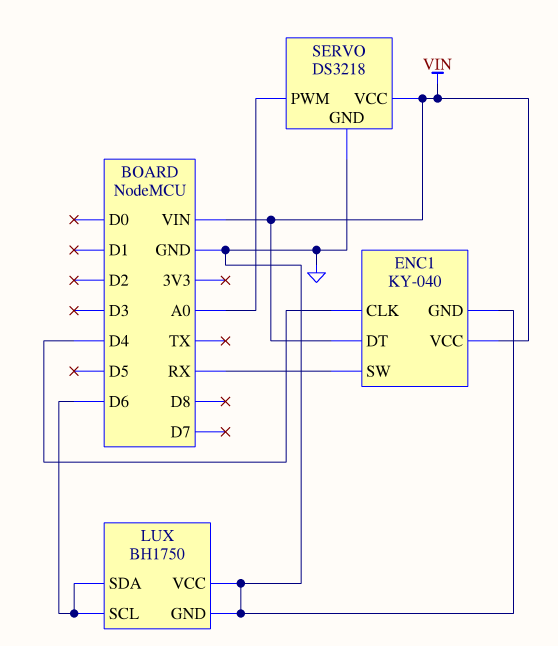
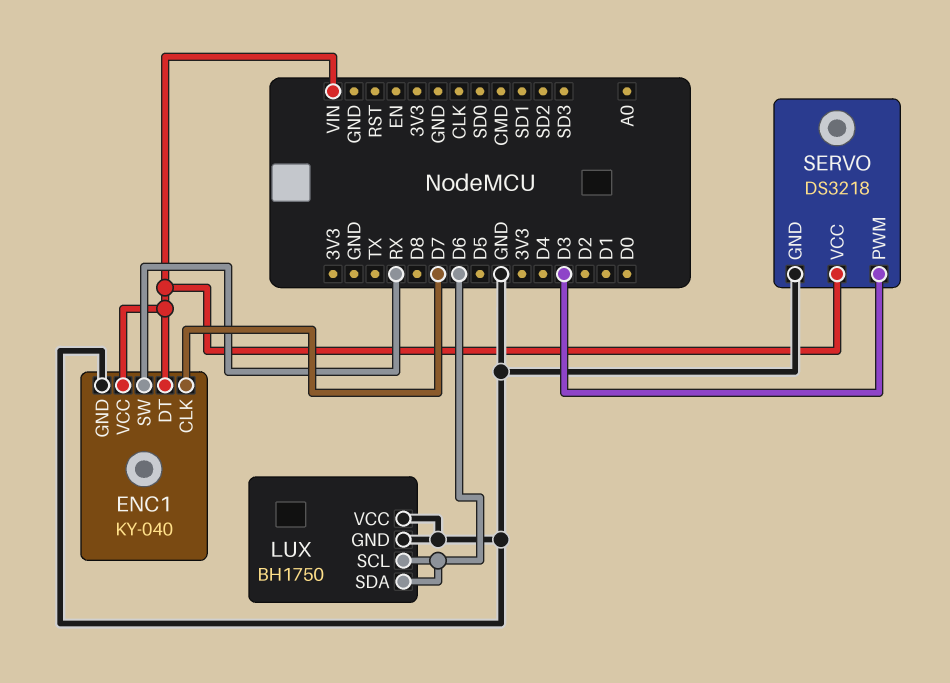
ENC1 pin CLK: D4 -> D7
SERVO pin PWM: A0 -> D3

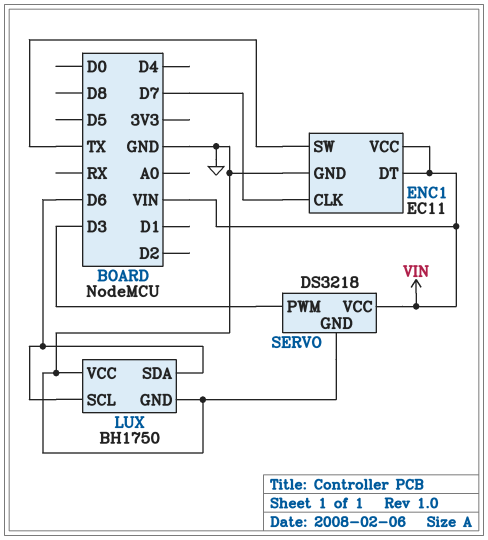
ENC1: KY-040 -> EC11
ENC1 pin SW: RX -> TX

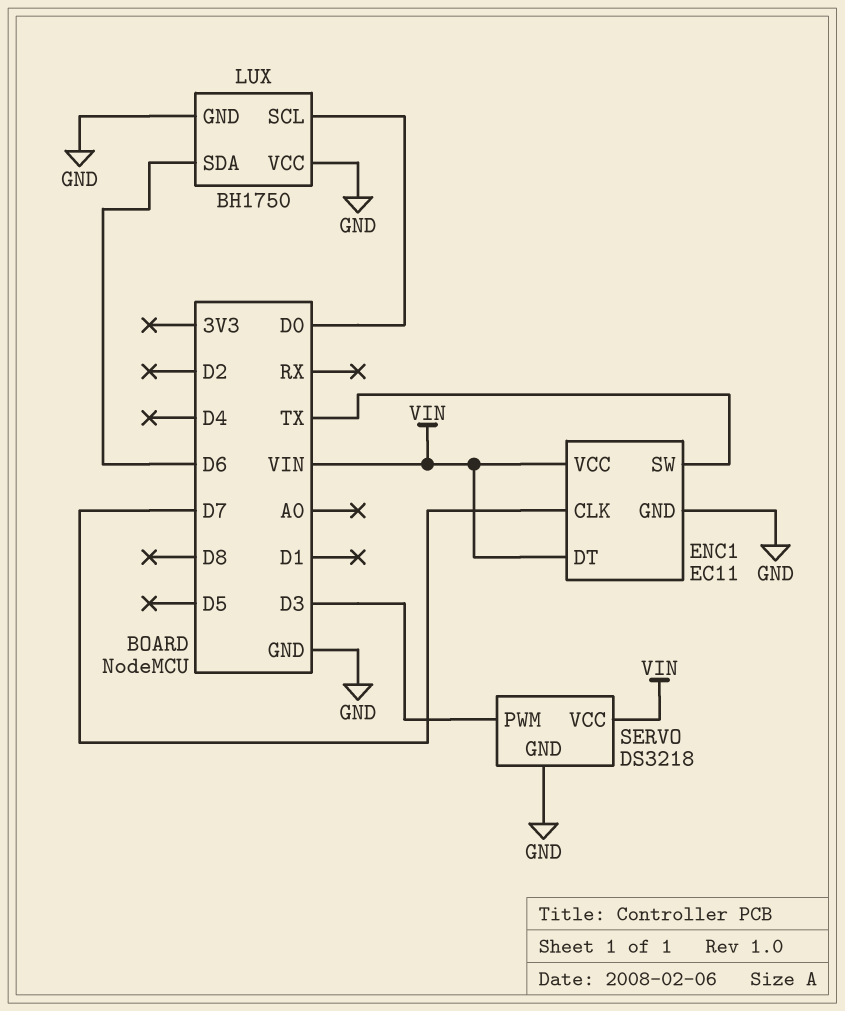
LUX pin SCL: D6 -> D0

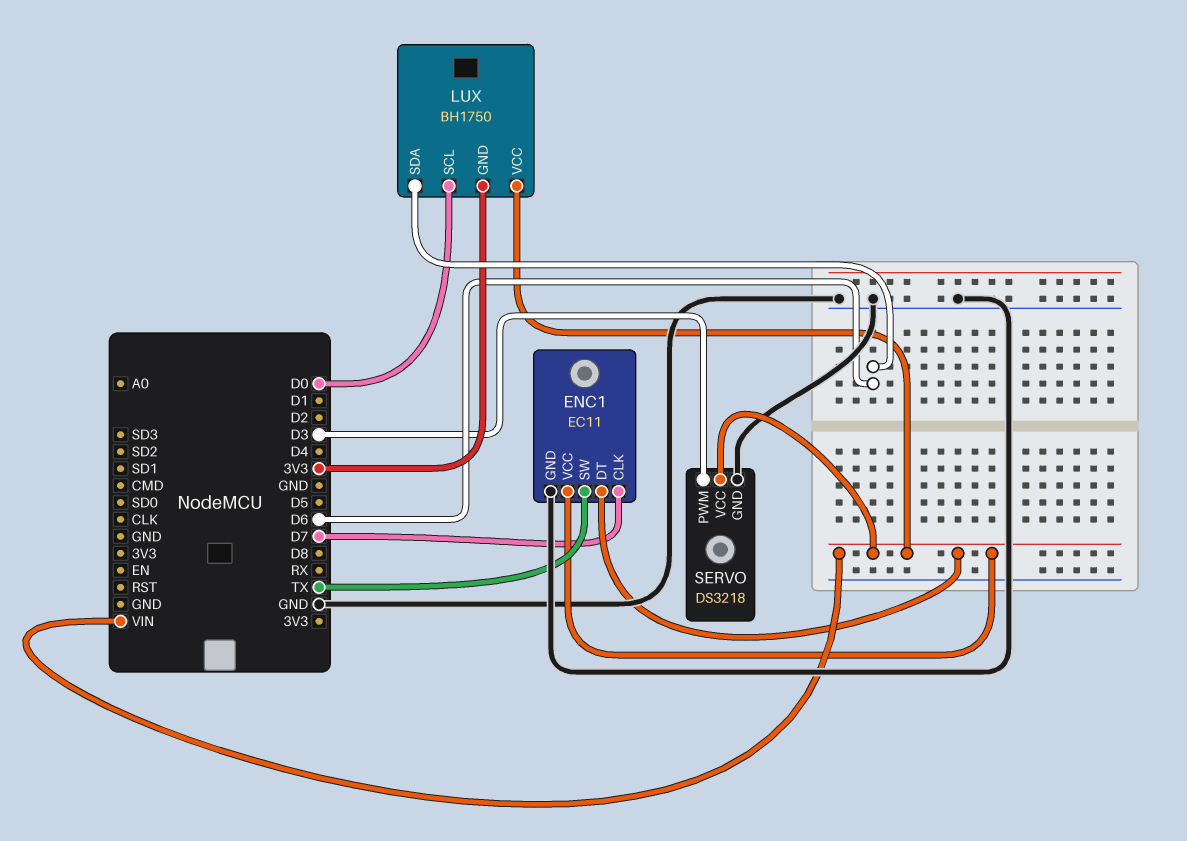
LUX pin GND: GND -> 3V3
LUX pin VCC: GND -> VIN

